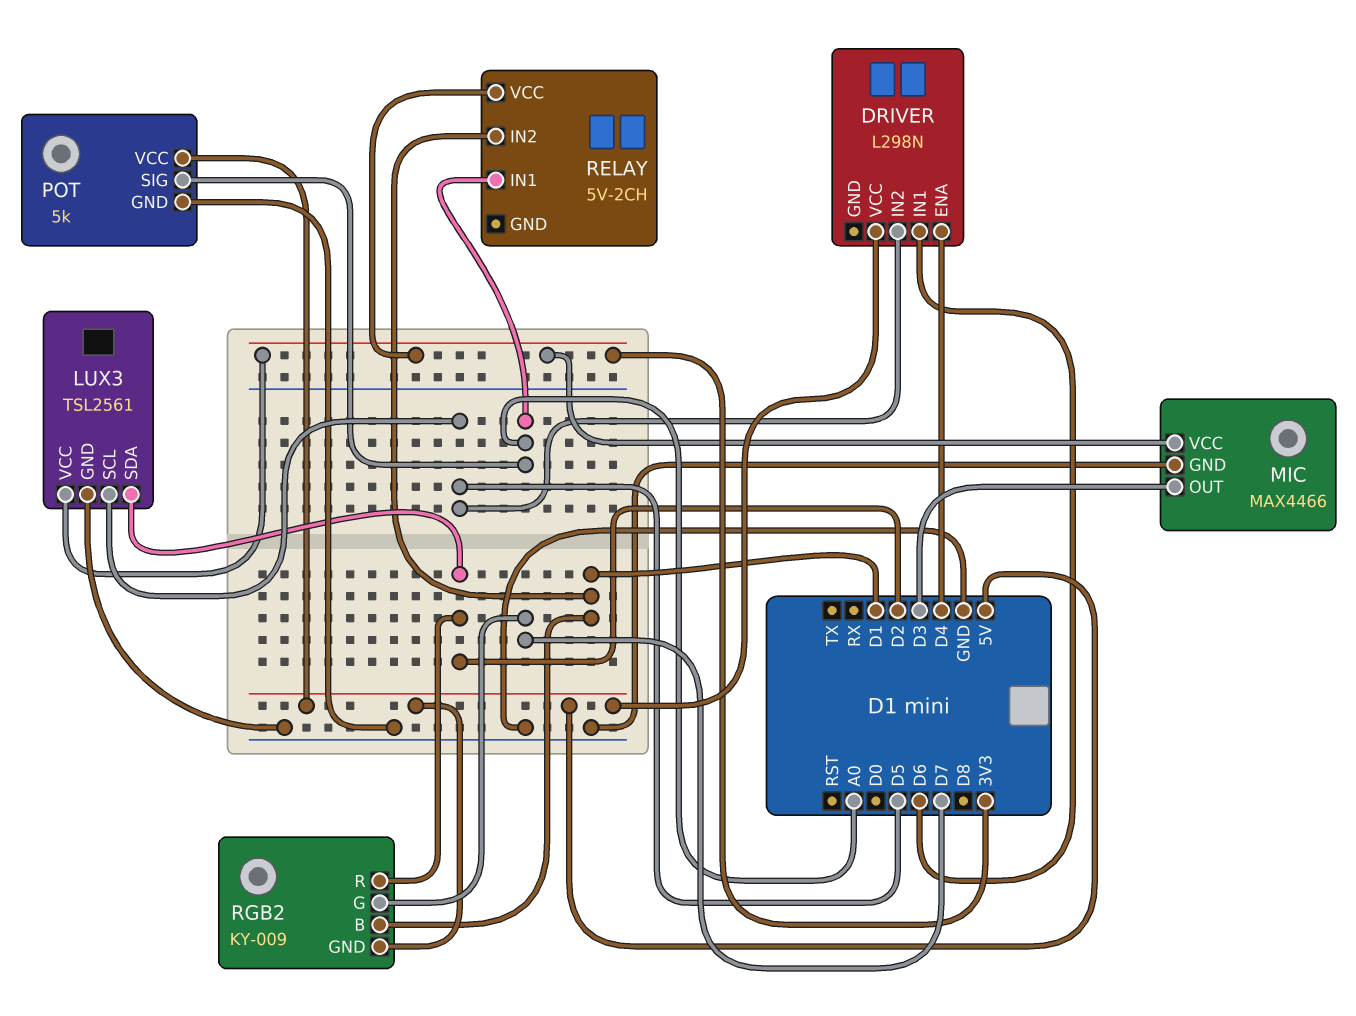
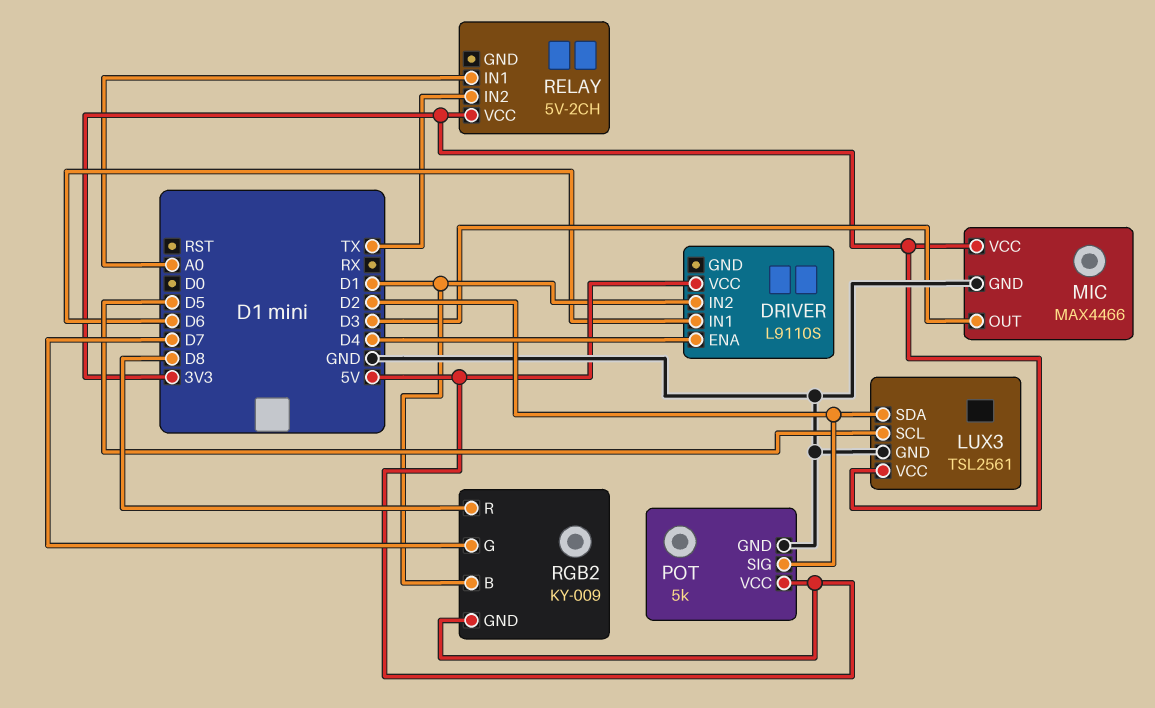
DRIVER: L298N -> L9110S
DRIVER pin IN2: D5 -> D1
POT pin SIG: A0 -> D2
RELAY pin IN2: D1 -> TX
RGB2 pin R: D2 -> D8

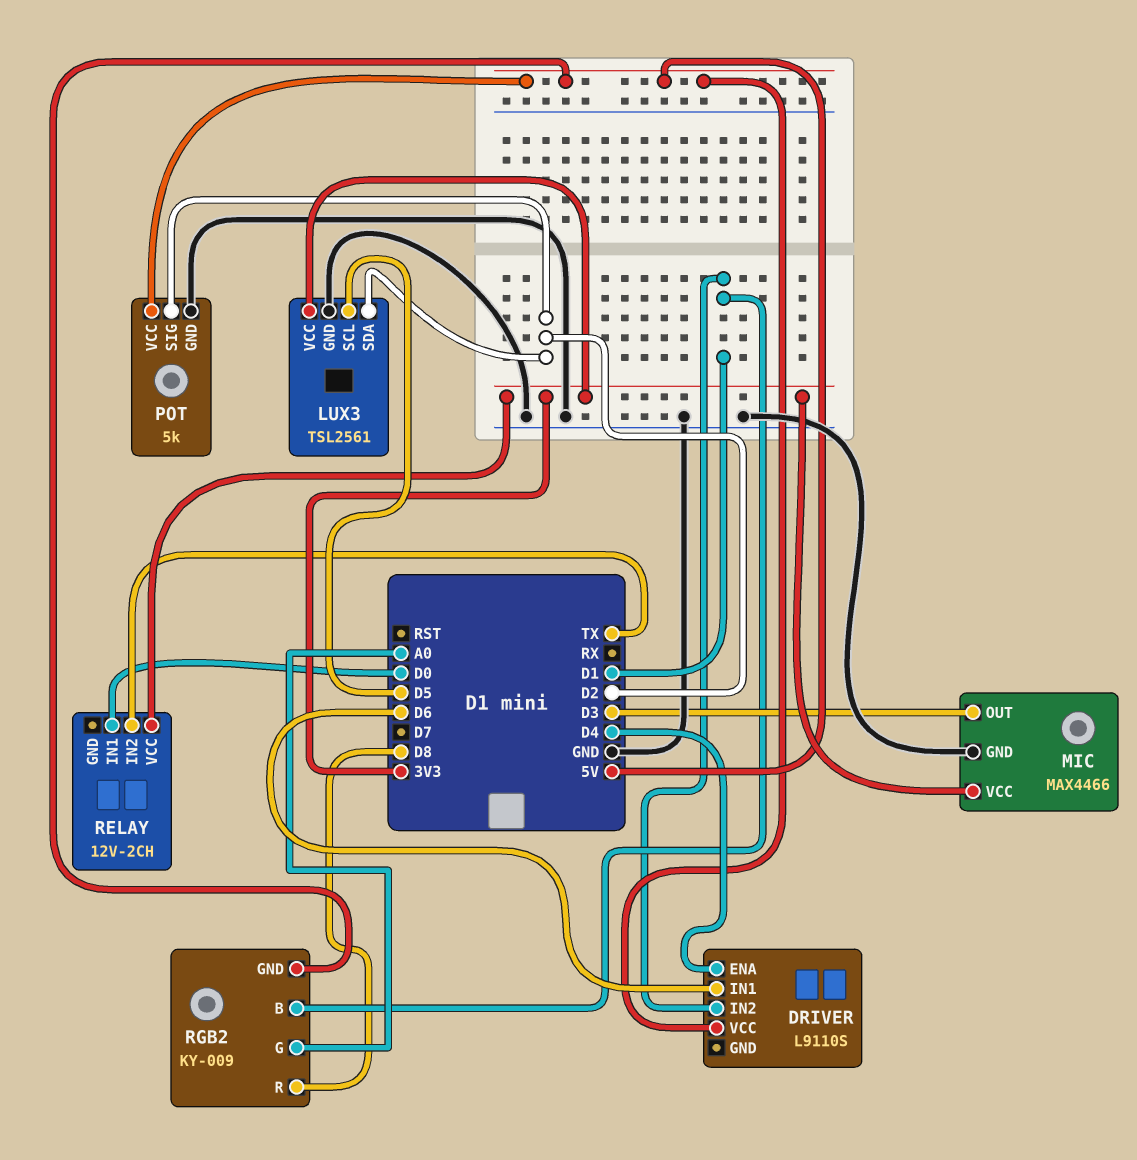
RELAY: 5V-2CH -> 12V-2CH
RELAY pin IN1: A0 -> D0
RGB2 pin G: D7 -> A0

